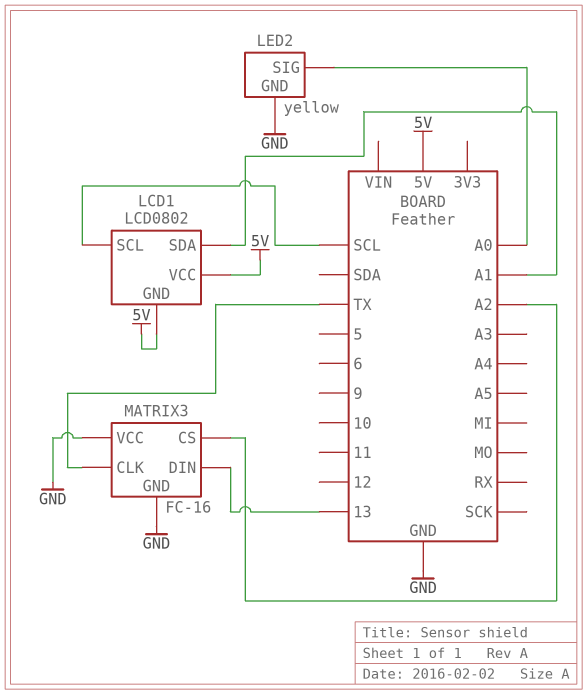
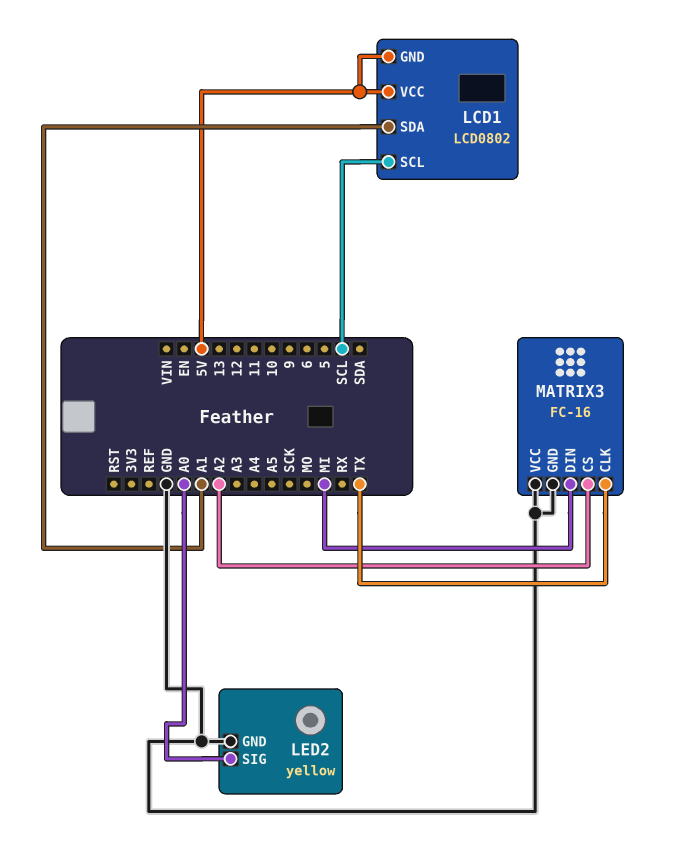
MATRIX3 pin DIN: 13 -> MI

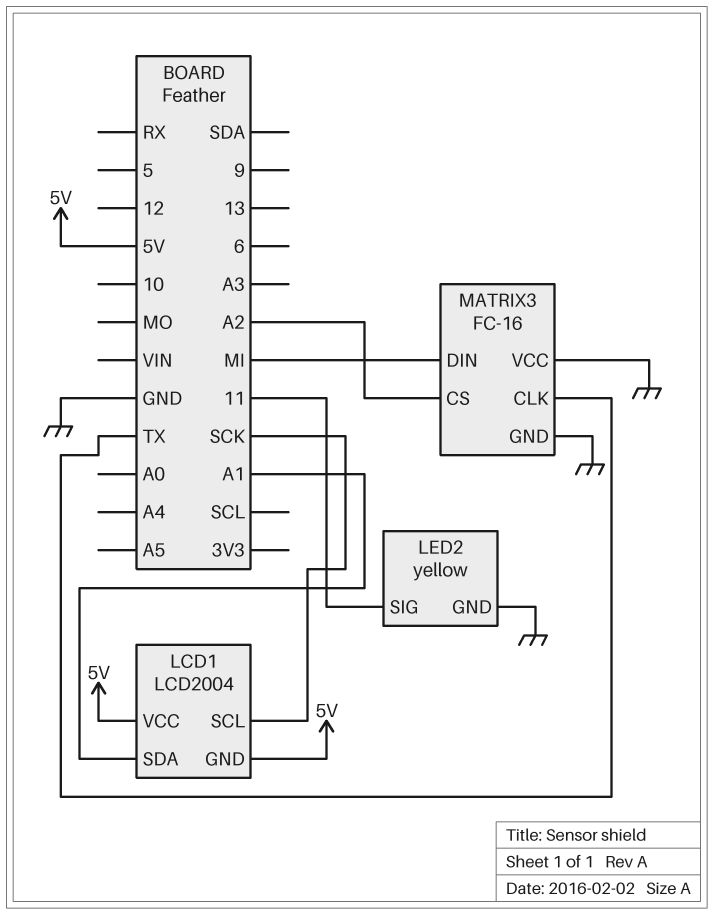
LCD1: LCD0802 -> LCD2004
LCD1 pin SCL: SCL -> SCK
LED2 pin SIG: A0 -> 11

